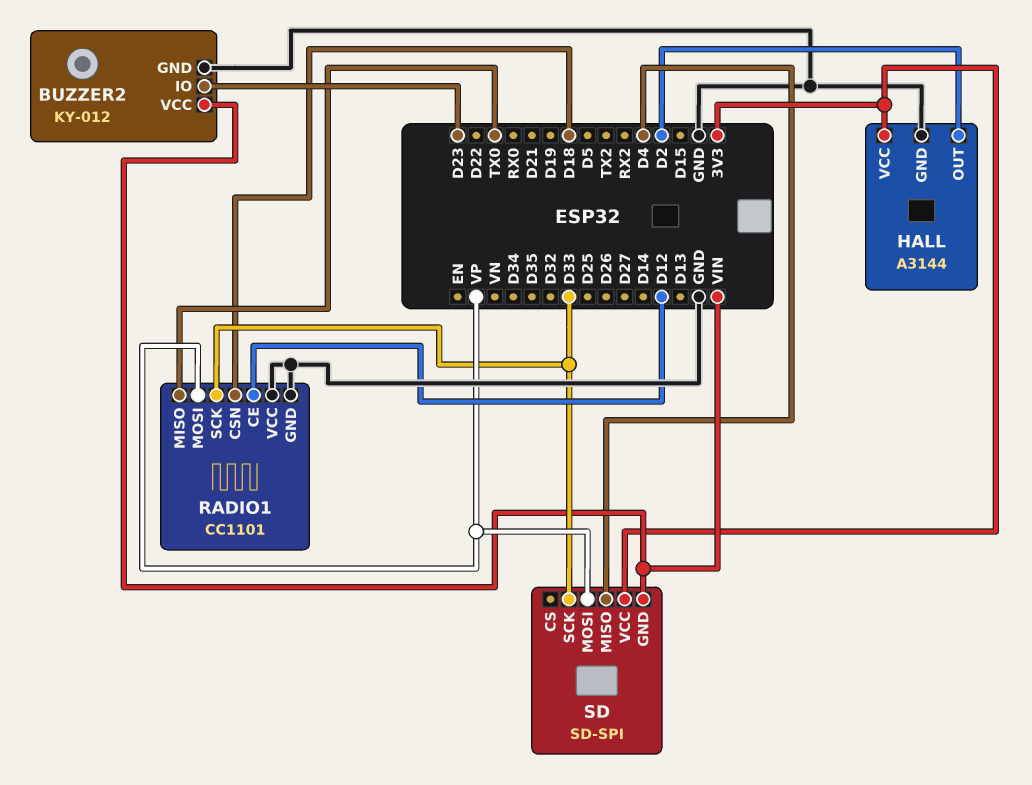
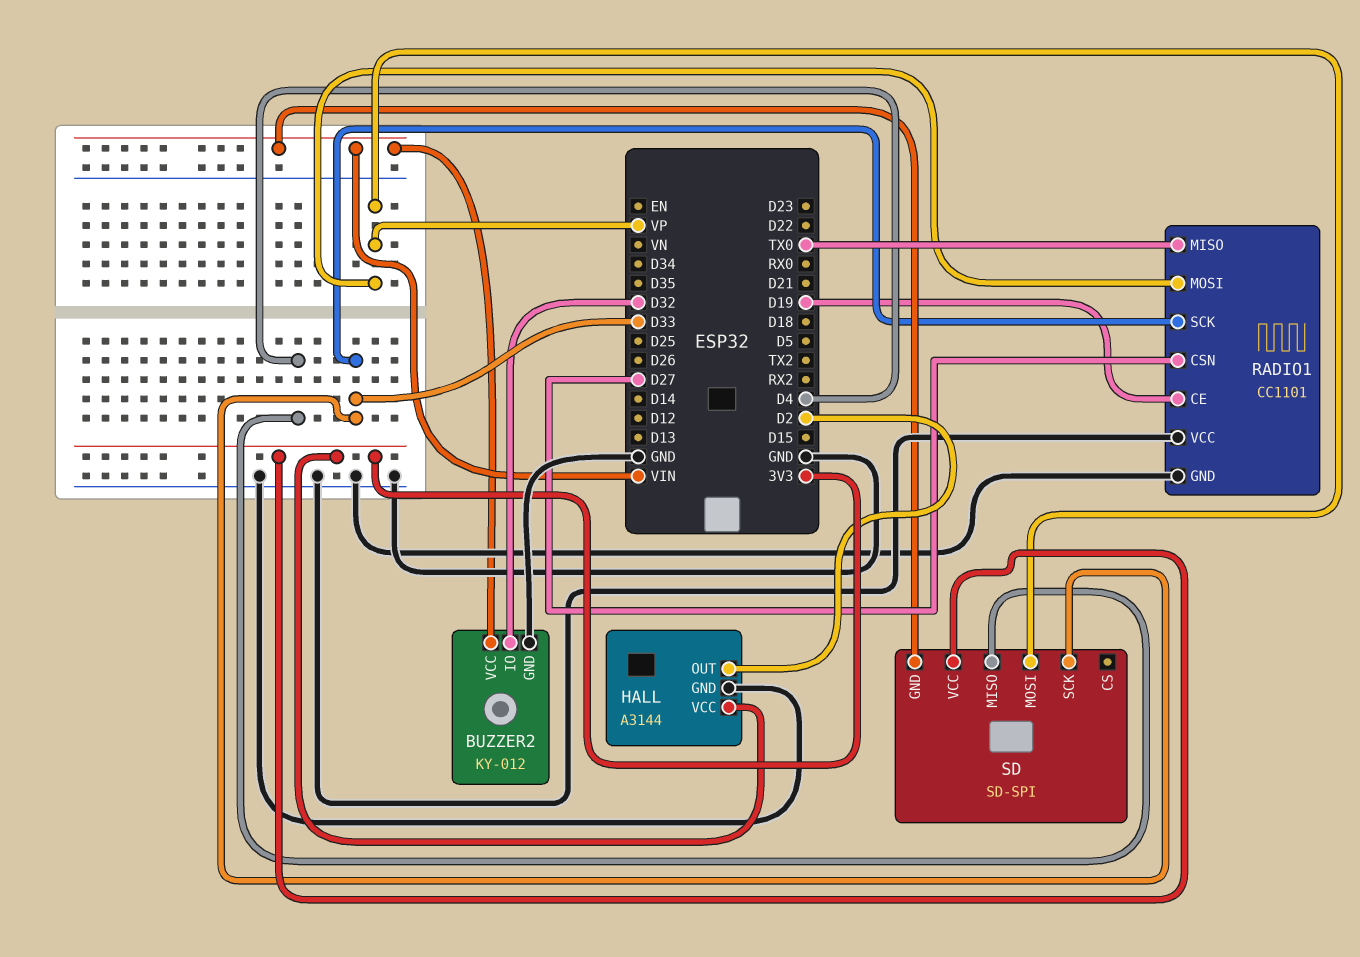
BUZZER2 pin IO: D23 -> D32
RADIO1 pin CE: D12 -> D19
RADIO1 pin CSN: D18 -> D27

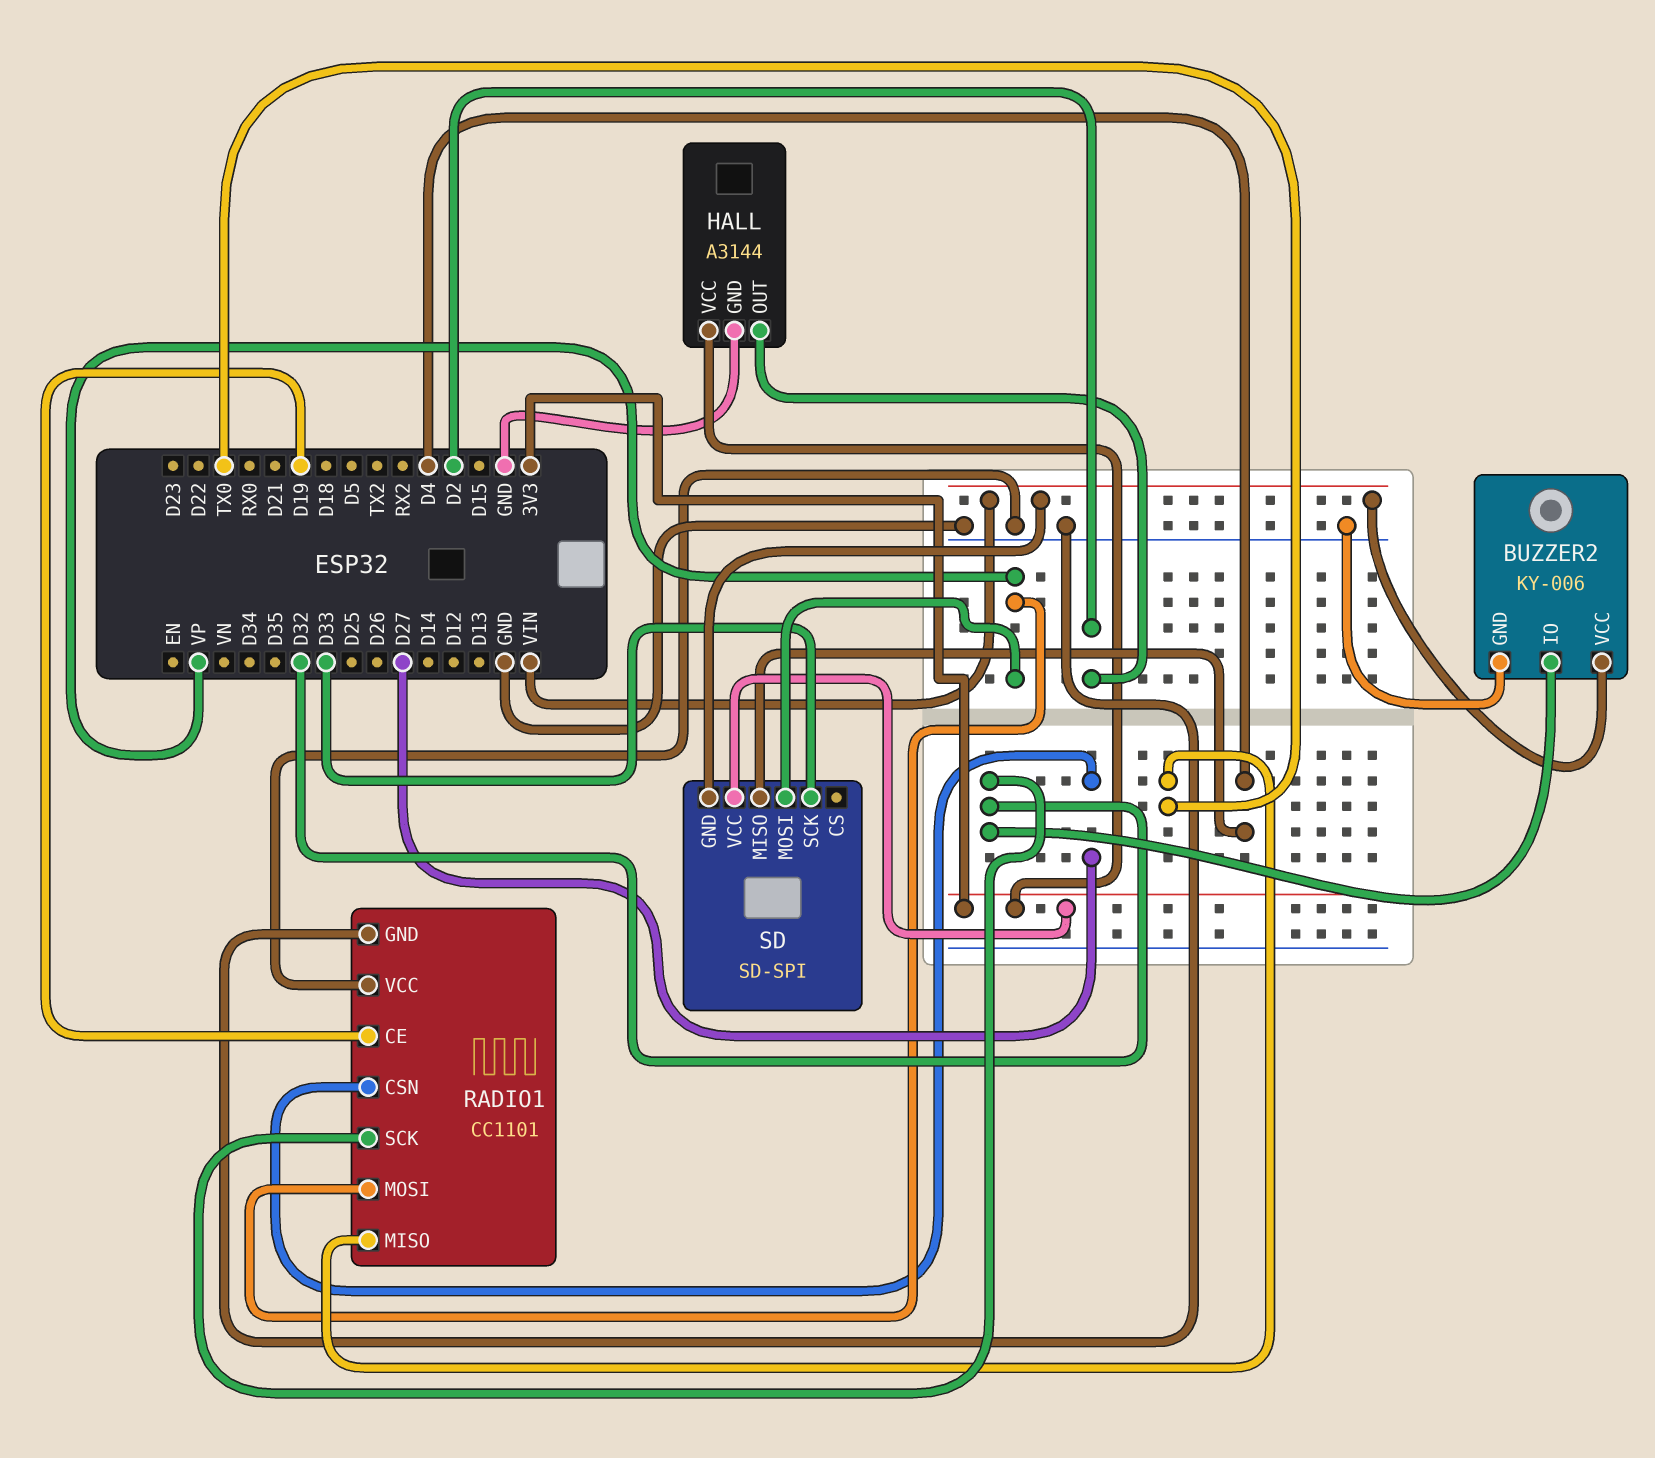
BUZZER2: KY-012 -> KY-006
RADIO1 pin SCK: D33 -> D32

